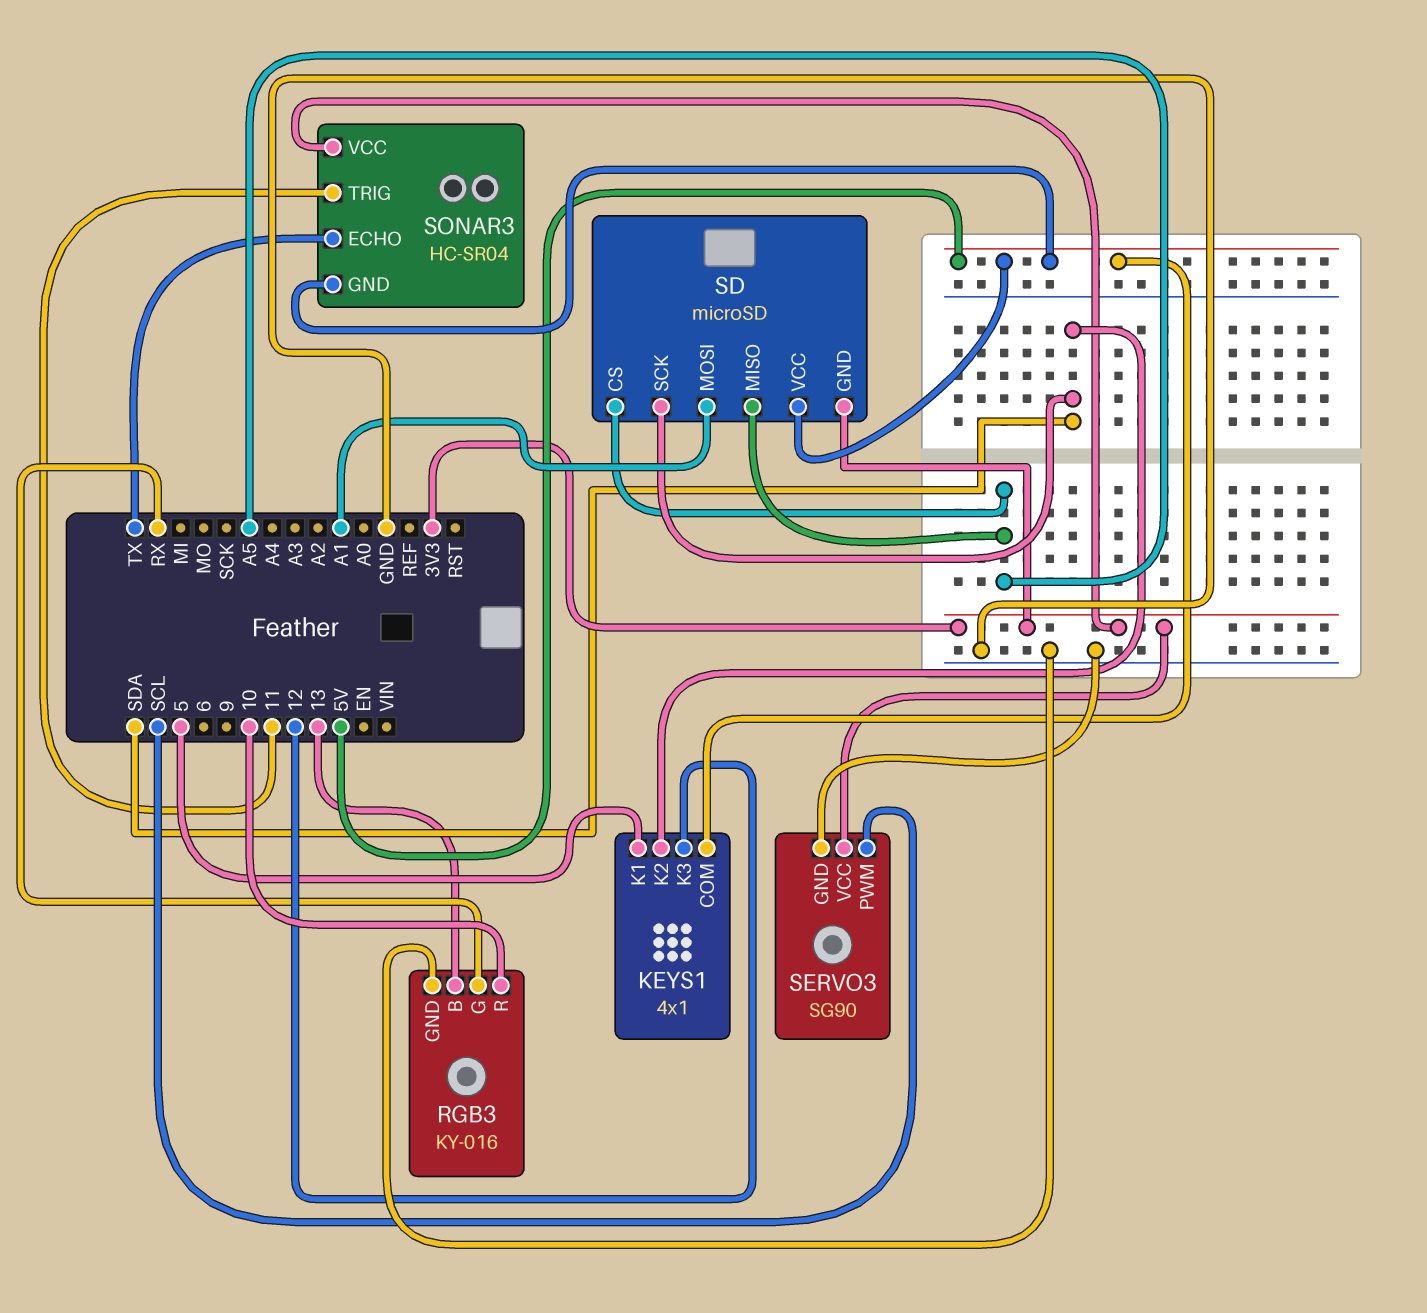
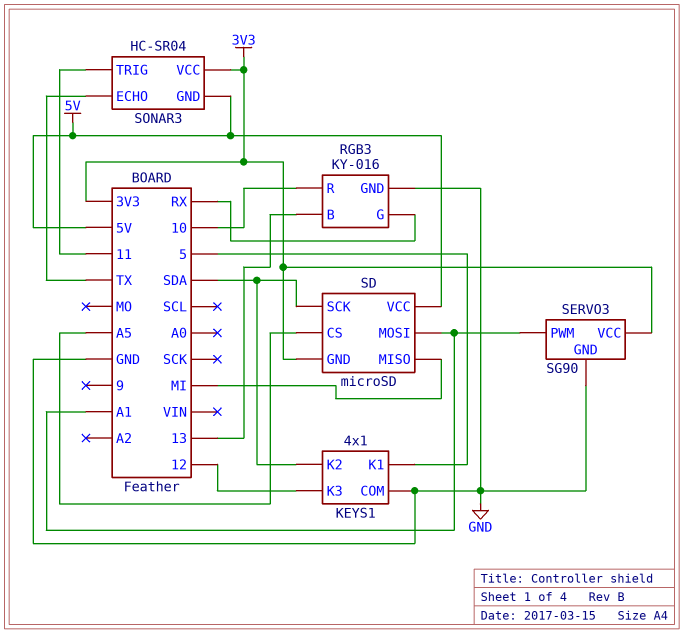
KEYS1 pin COM: 5V -> GND
SD pin MISO: A5 -> MI
SERVO3 pin PWM: SCL -> A1

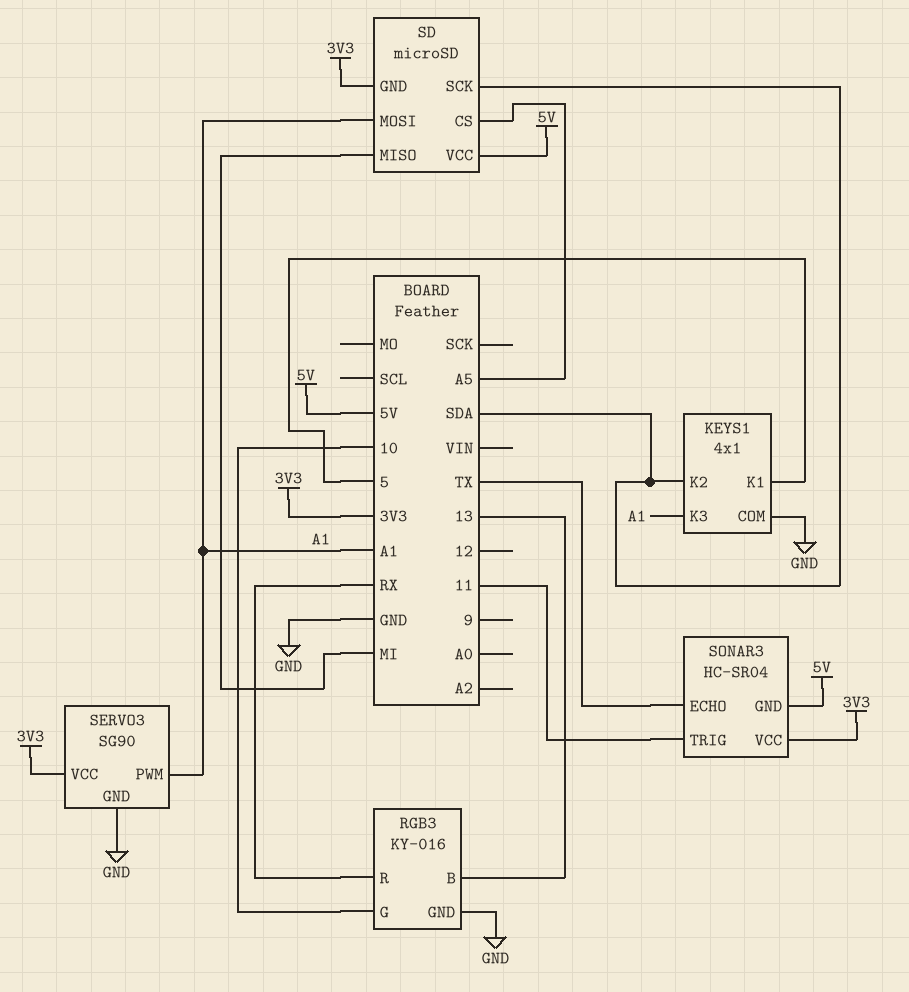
KEYS1 pin K3: 12 -> A1
RGB3 pin G: RX -> 10
RGB3 pin R: 10 -> RX

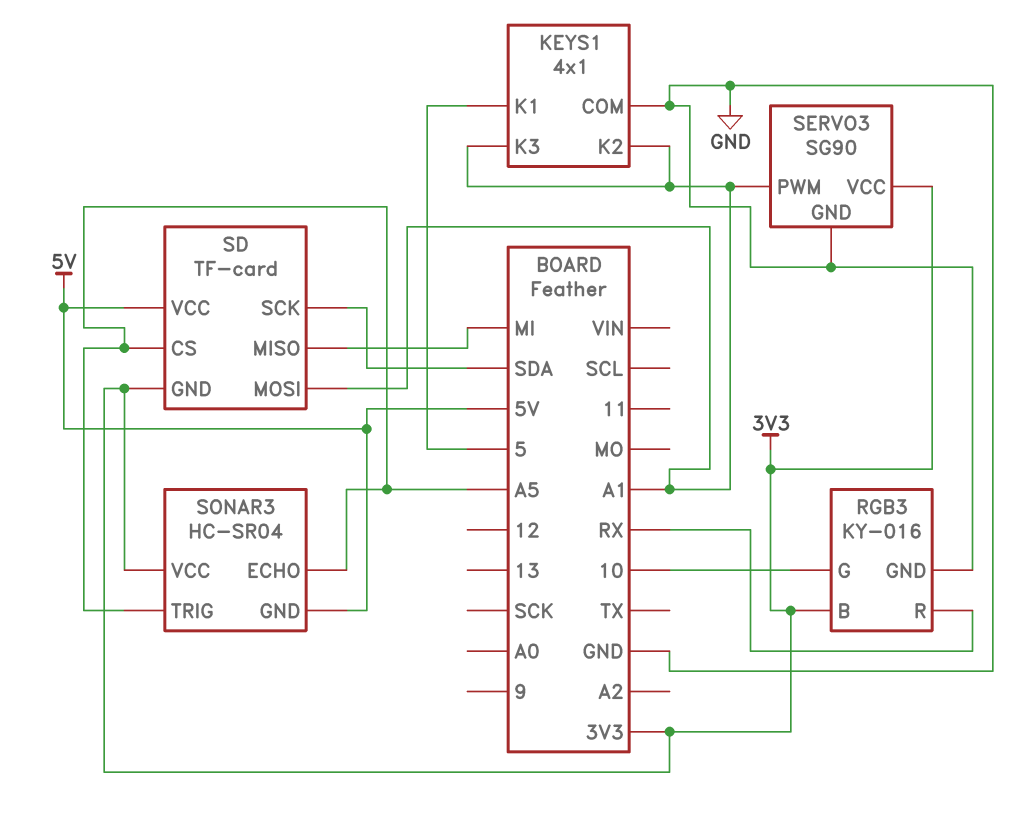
KEYS1 pin K2: SDA -> A1
RGB3 pin B: 13 -> 3V3
SD: microSD -> TF-card
SONAR3 pin ECHO: TX -> A5
SONAR3 pin TRIG: 11 -> A5

